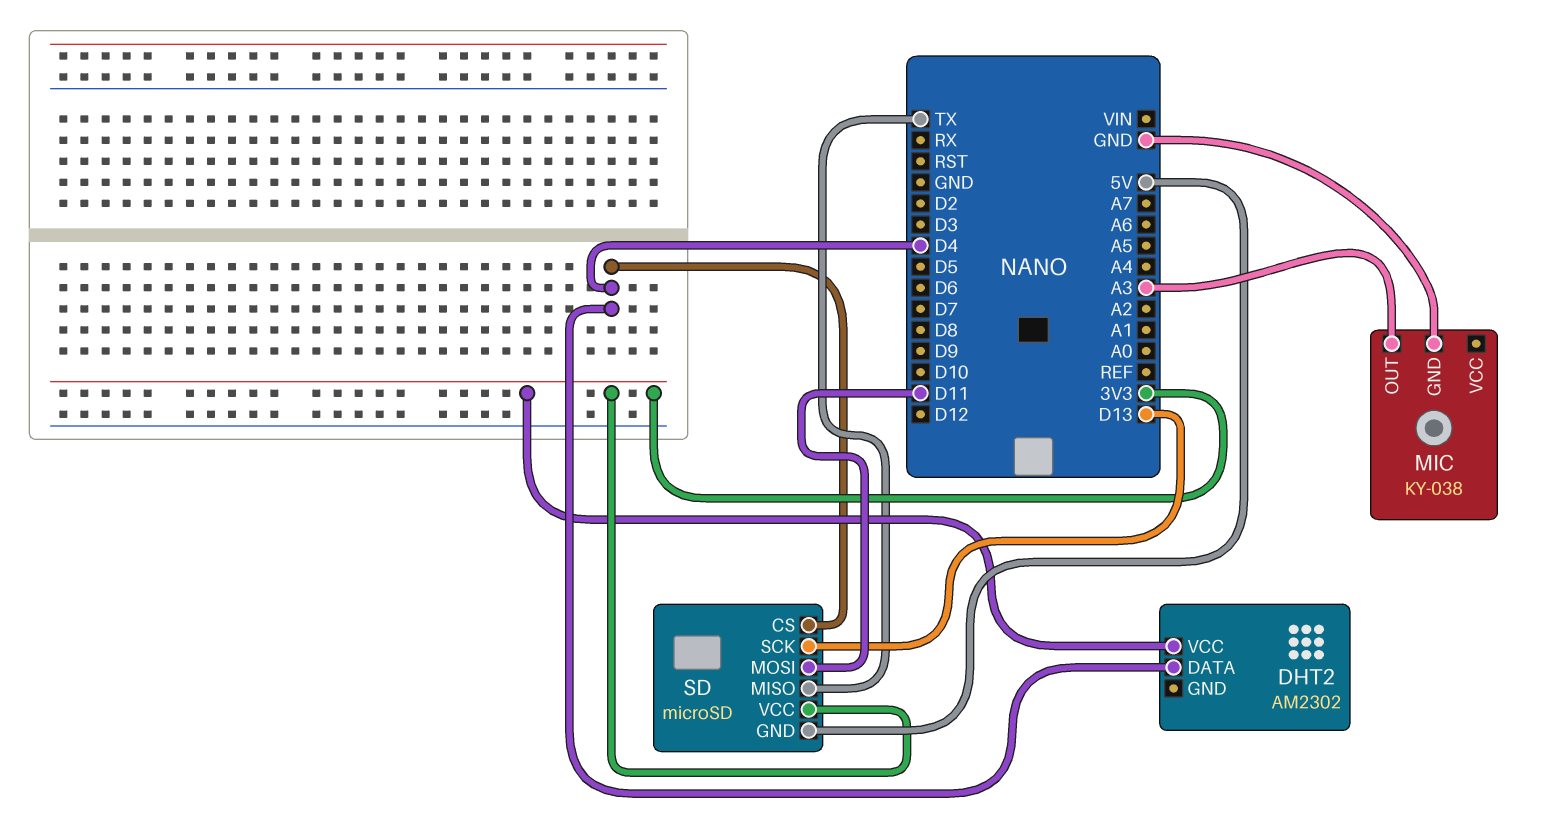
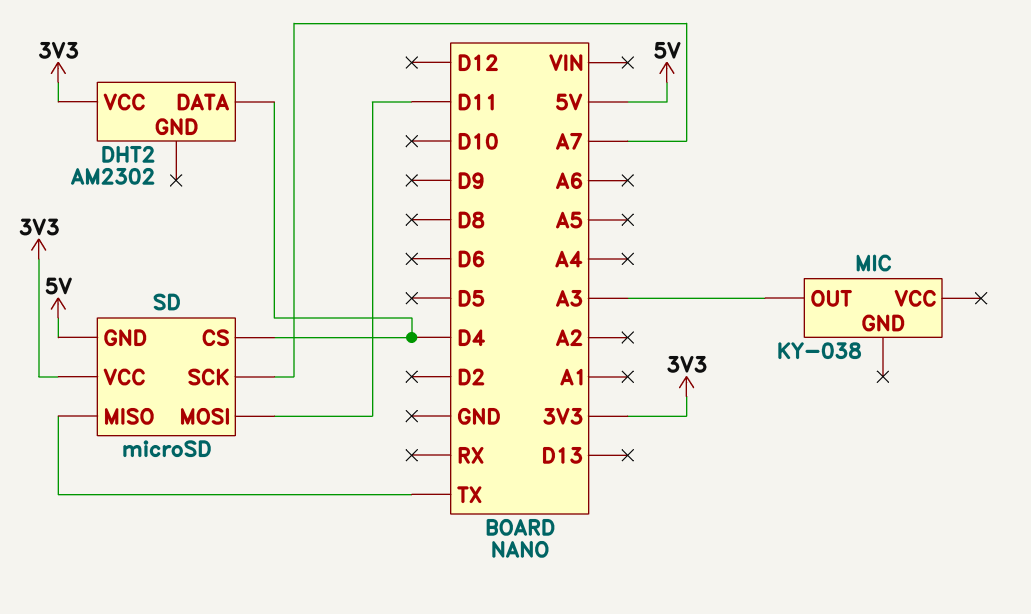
MIC pin GND: GND -> none
SD pin SCK: D13 -> A7

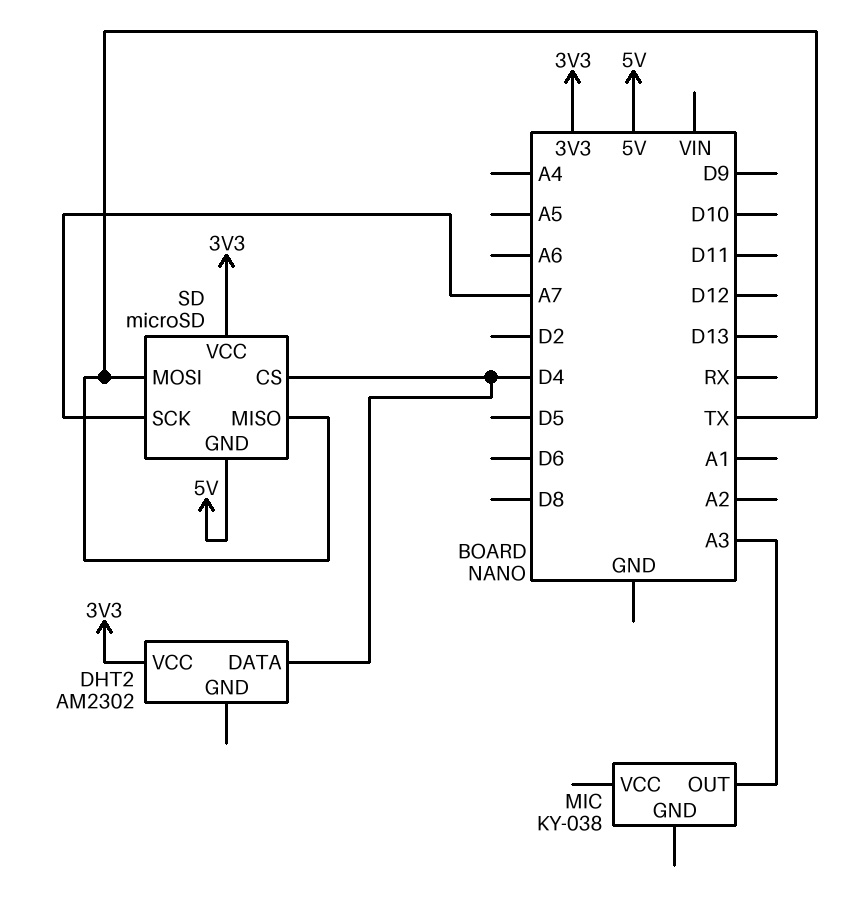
SD pin MOSI: D11 -> TX

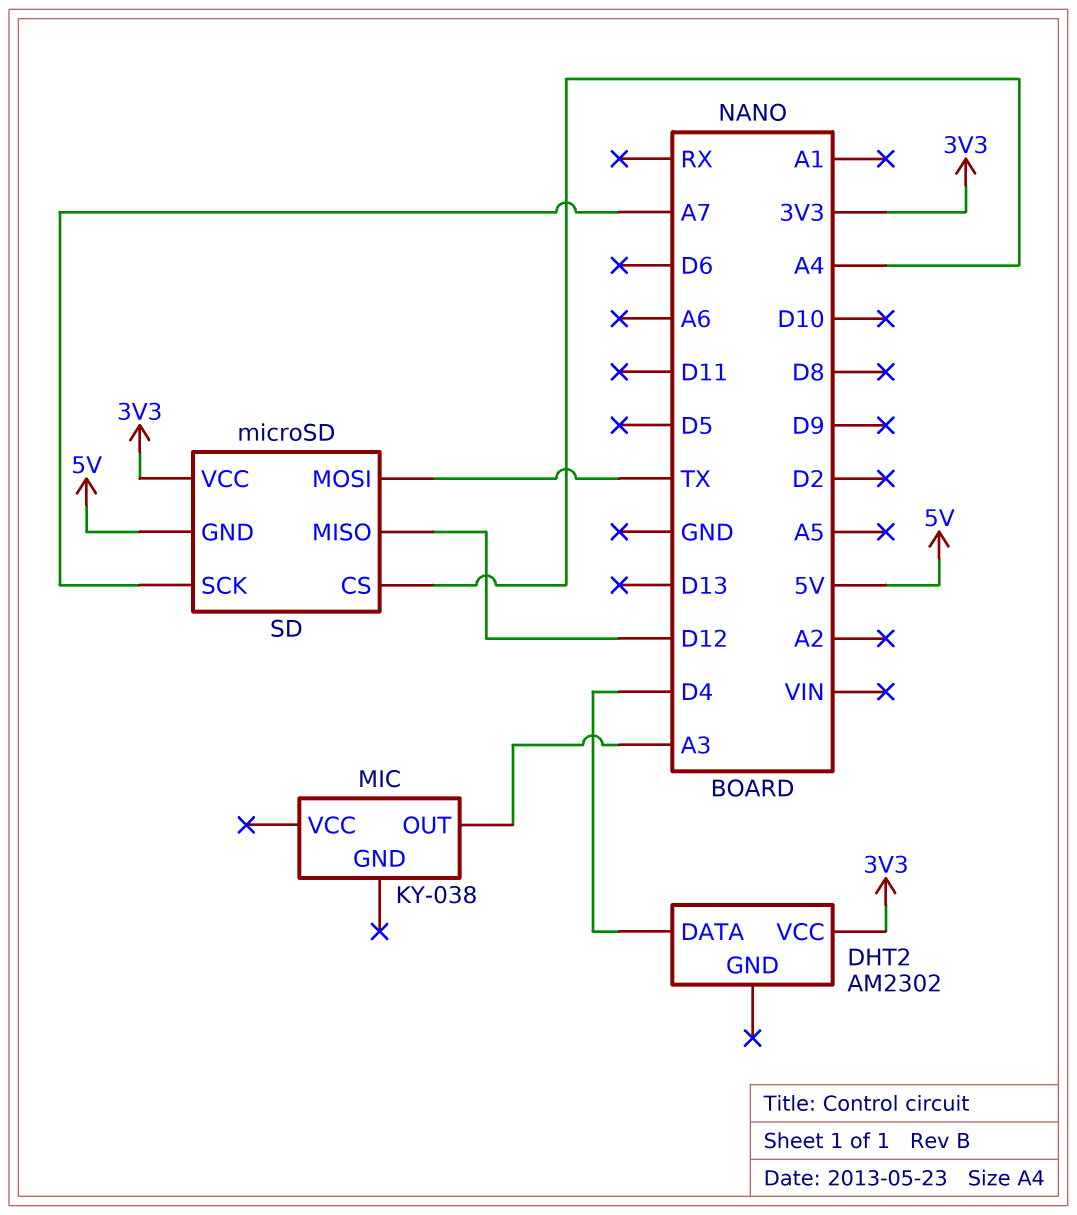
SD pin CS: D4 -> A4
SD pin MISO: TX -> D12

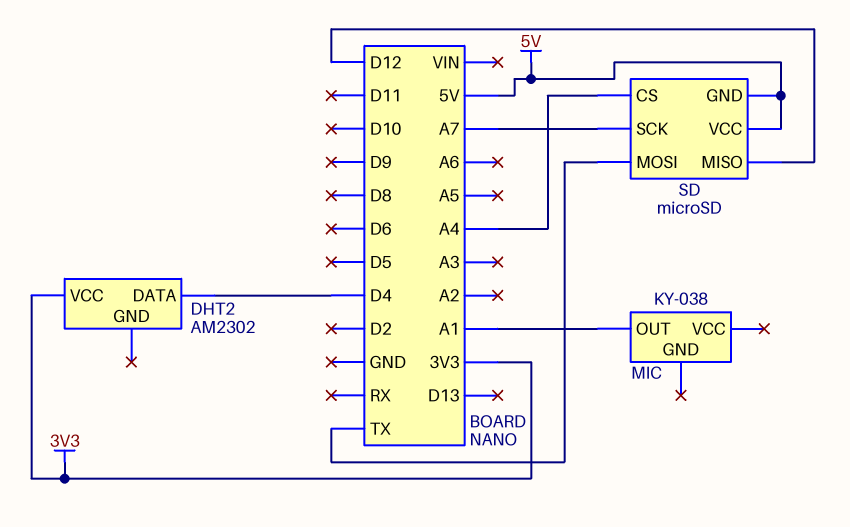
MIC pin OUT: A3 -> A1
SD pin VCC: 3V3 -> 5V

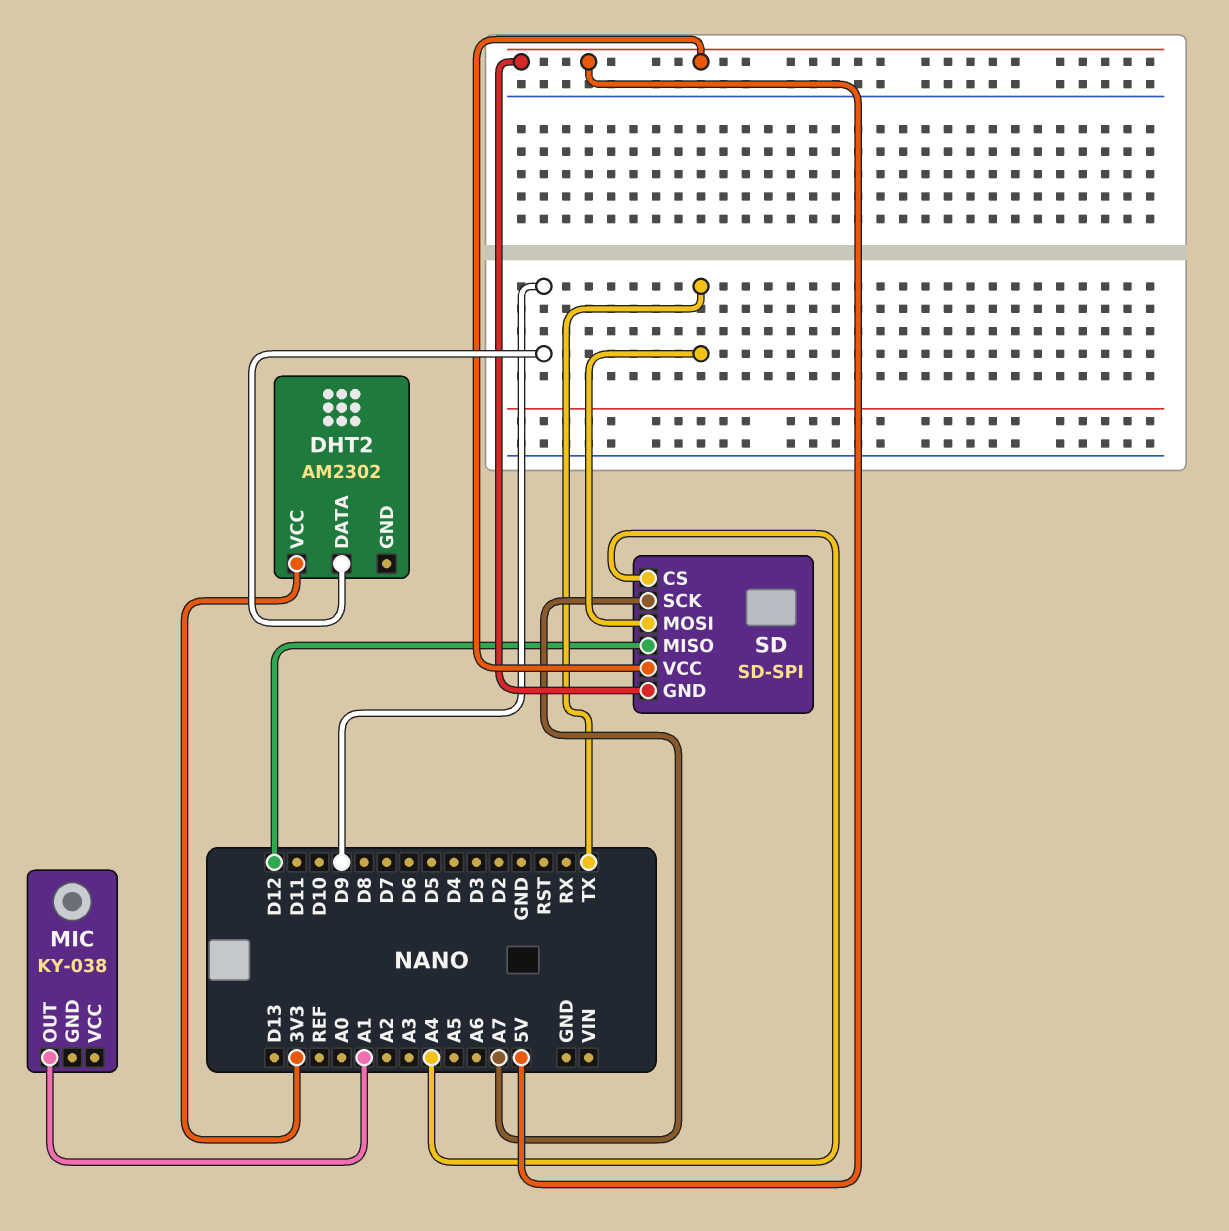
DHT2 pin DATA: D4 -> D9
SD: microSD -> SD-SPI

